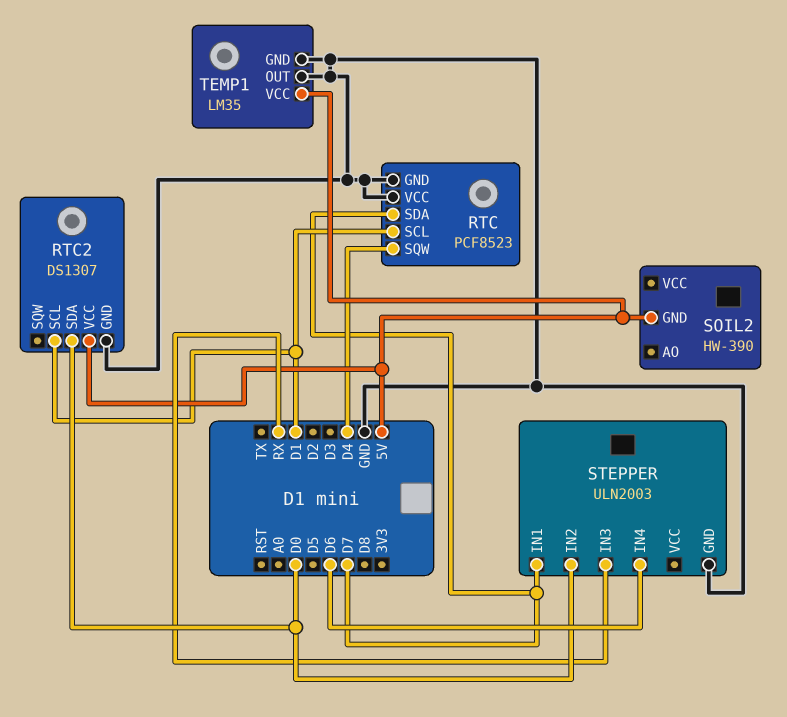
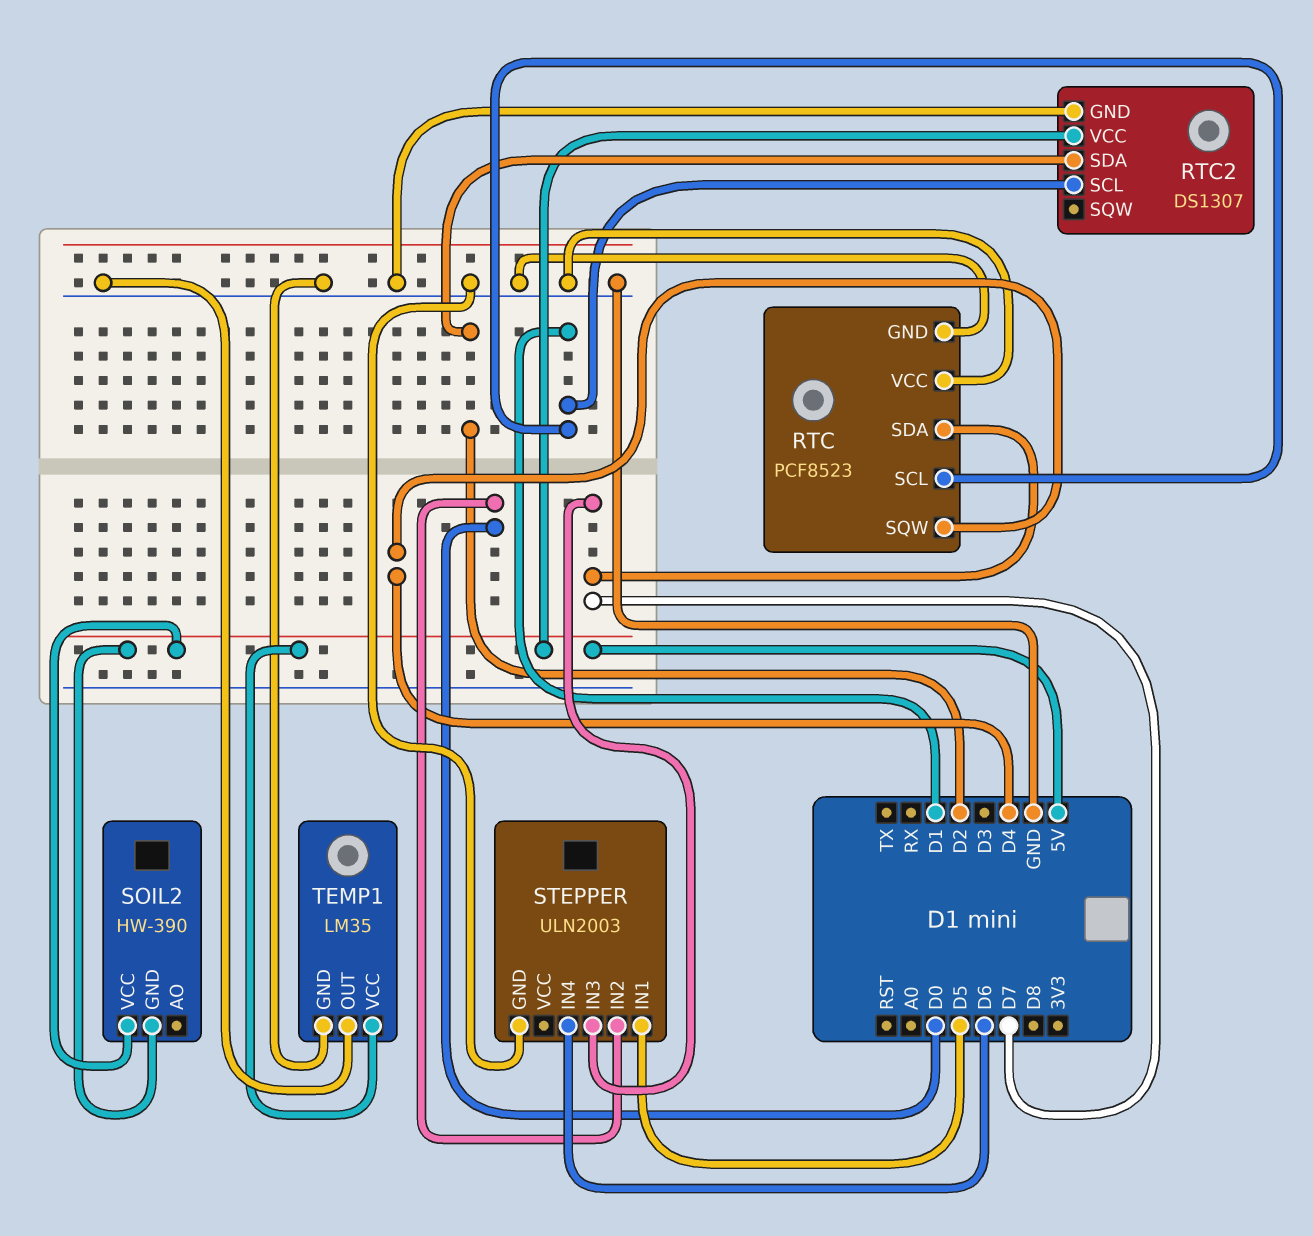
RTC2 pin SDA: D0 -> D2
SOIL2 pin VCC: none -> 5V
STEPPER pin IN1: D7 -> D5
STEPPER pin IN3: RX -> D7

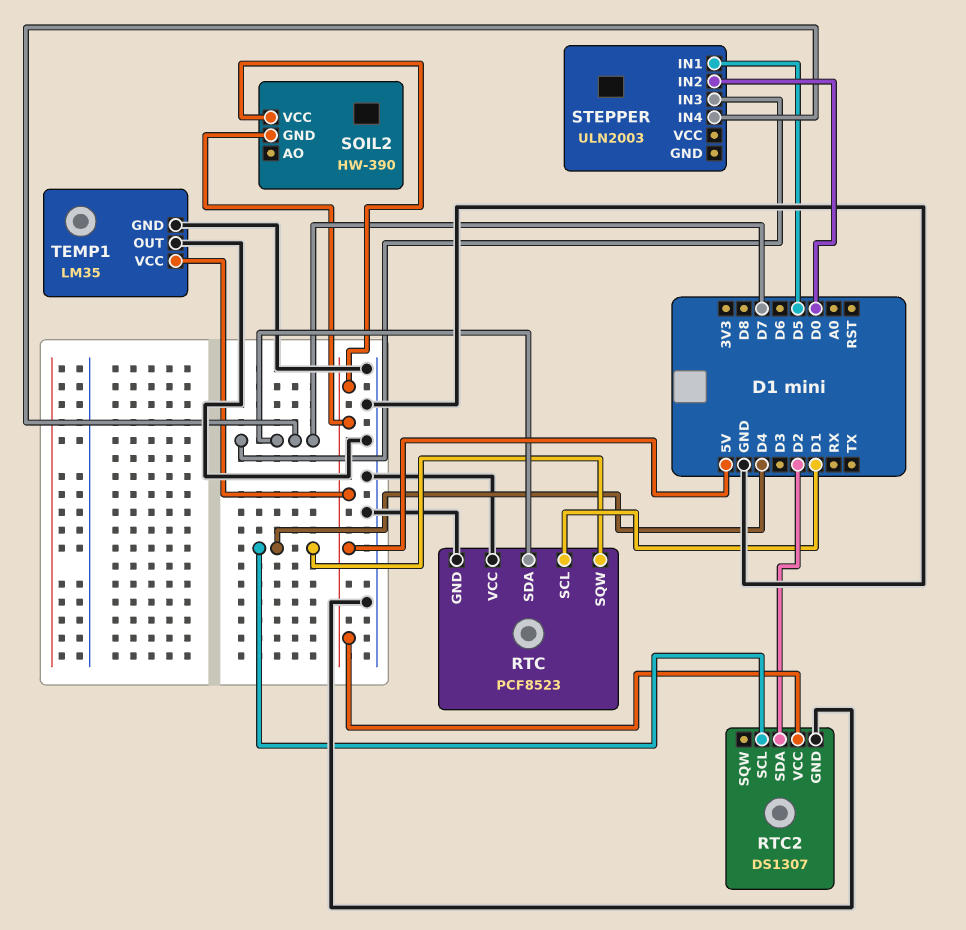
RTC2 pin SCL: D1 -> D4
STEPPER pin GND: GND -> none
STEPPER pin IN4: D6 -> D7

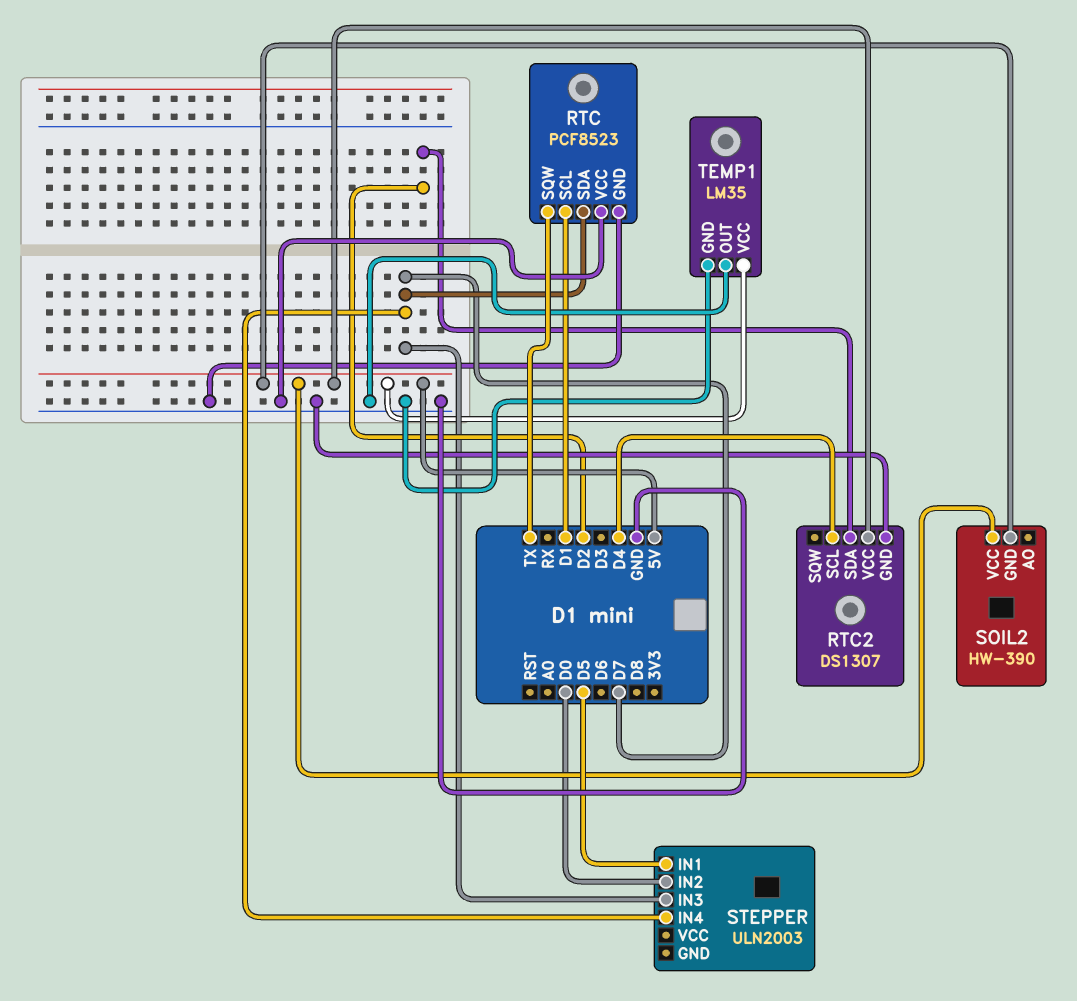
RTC pin SQW: D4 -> TX

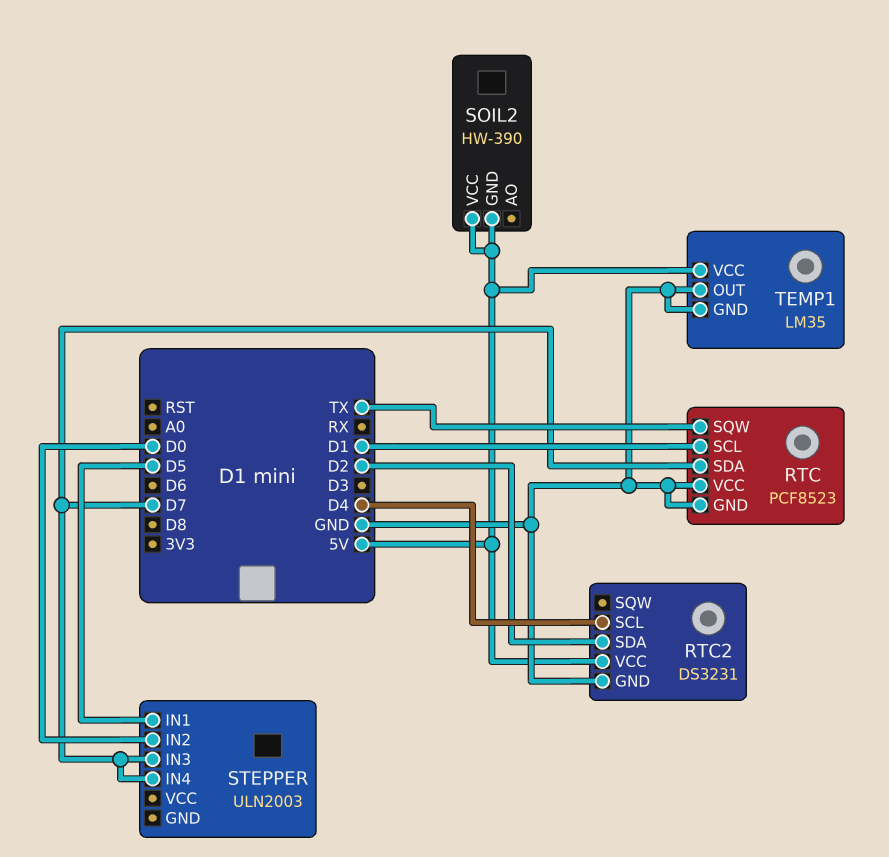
RTC2: DS1307 -> DS3231

